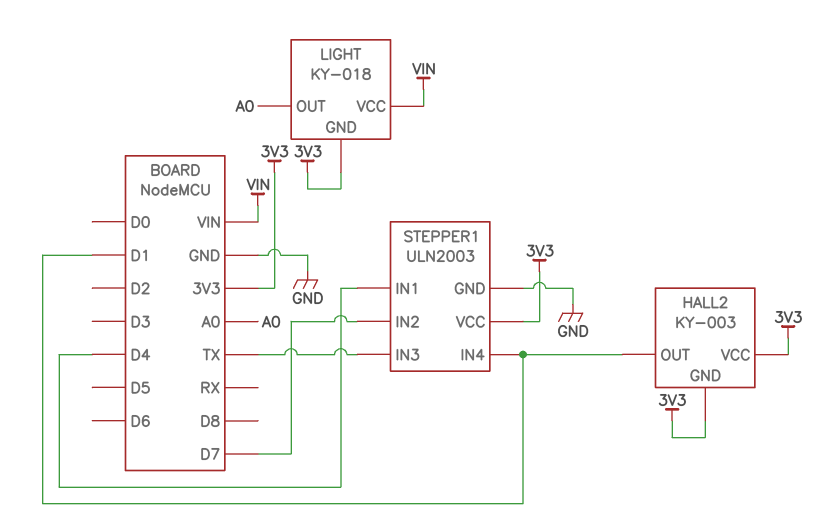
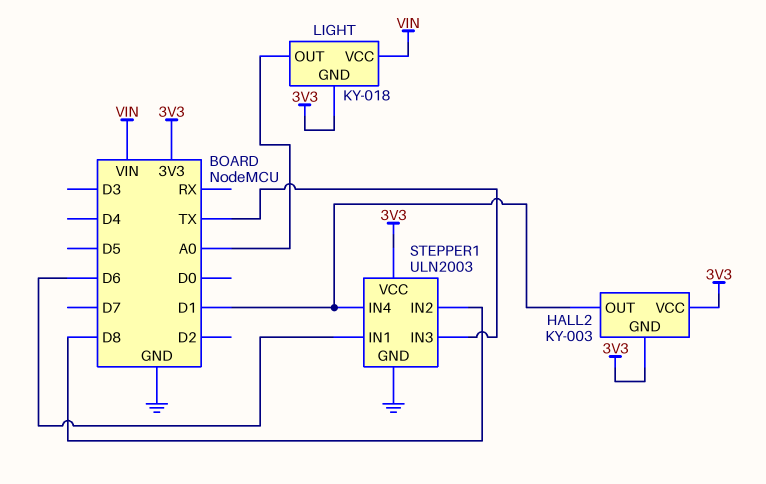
STEPPER1 pin IN1: D4 -> D6
STEPPER1 pin IN2: D7 -> D8

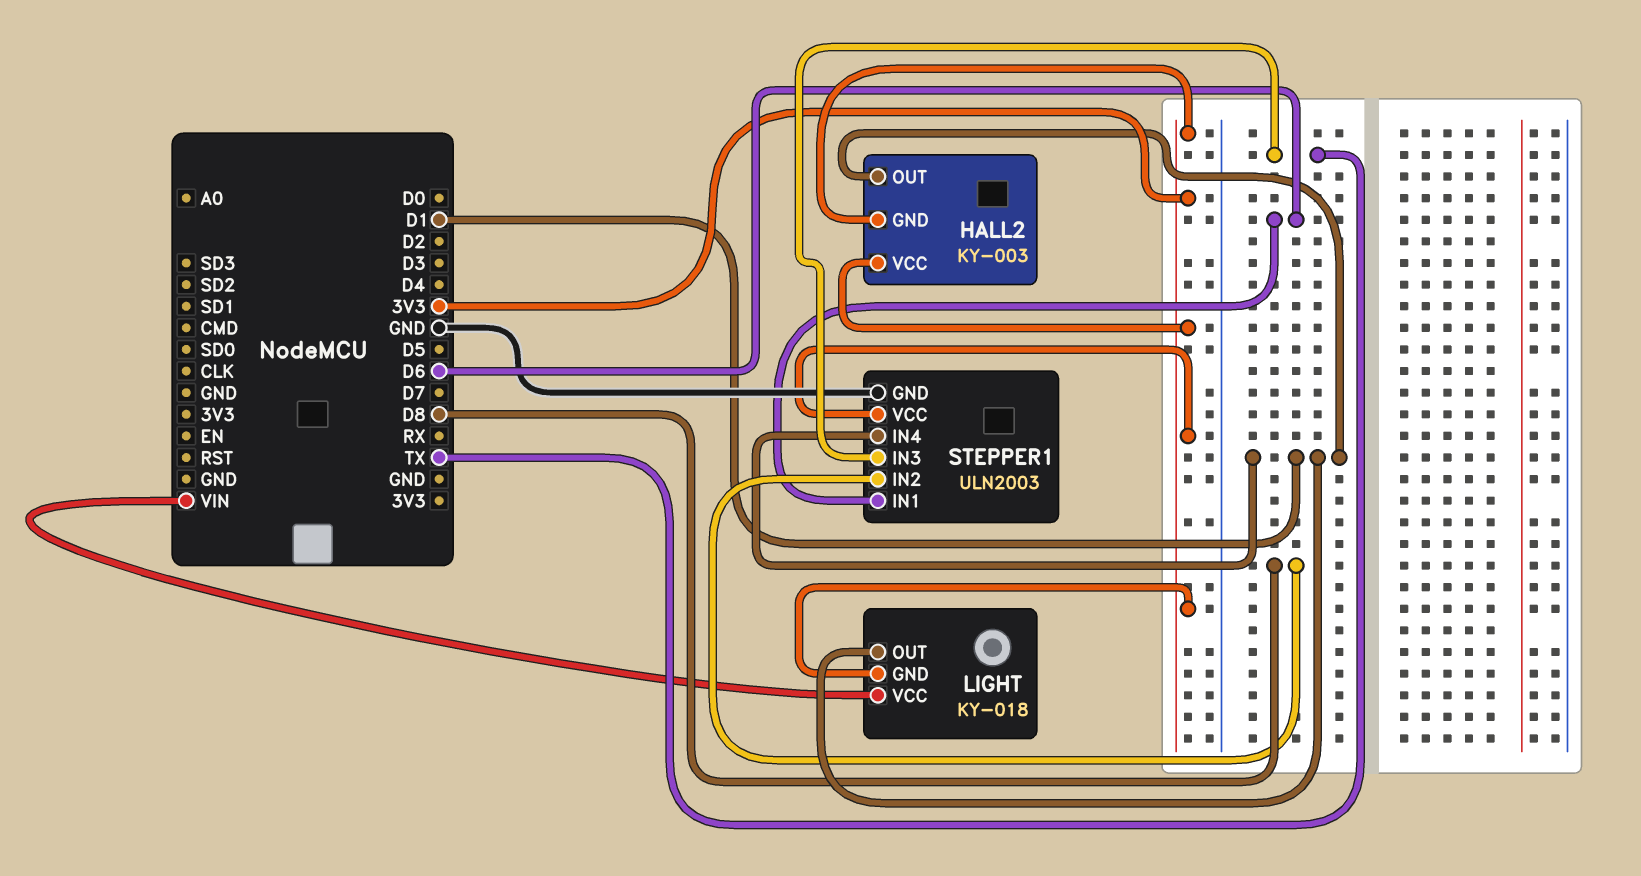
LIGHT pin OUT: A0 -> D1

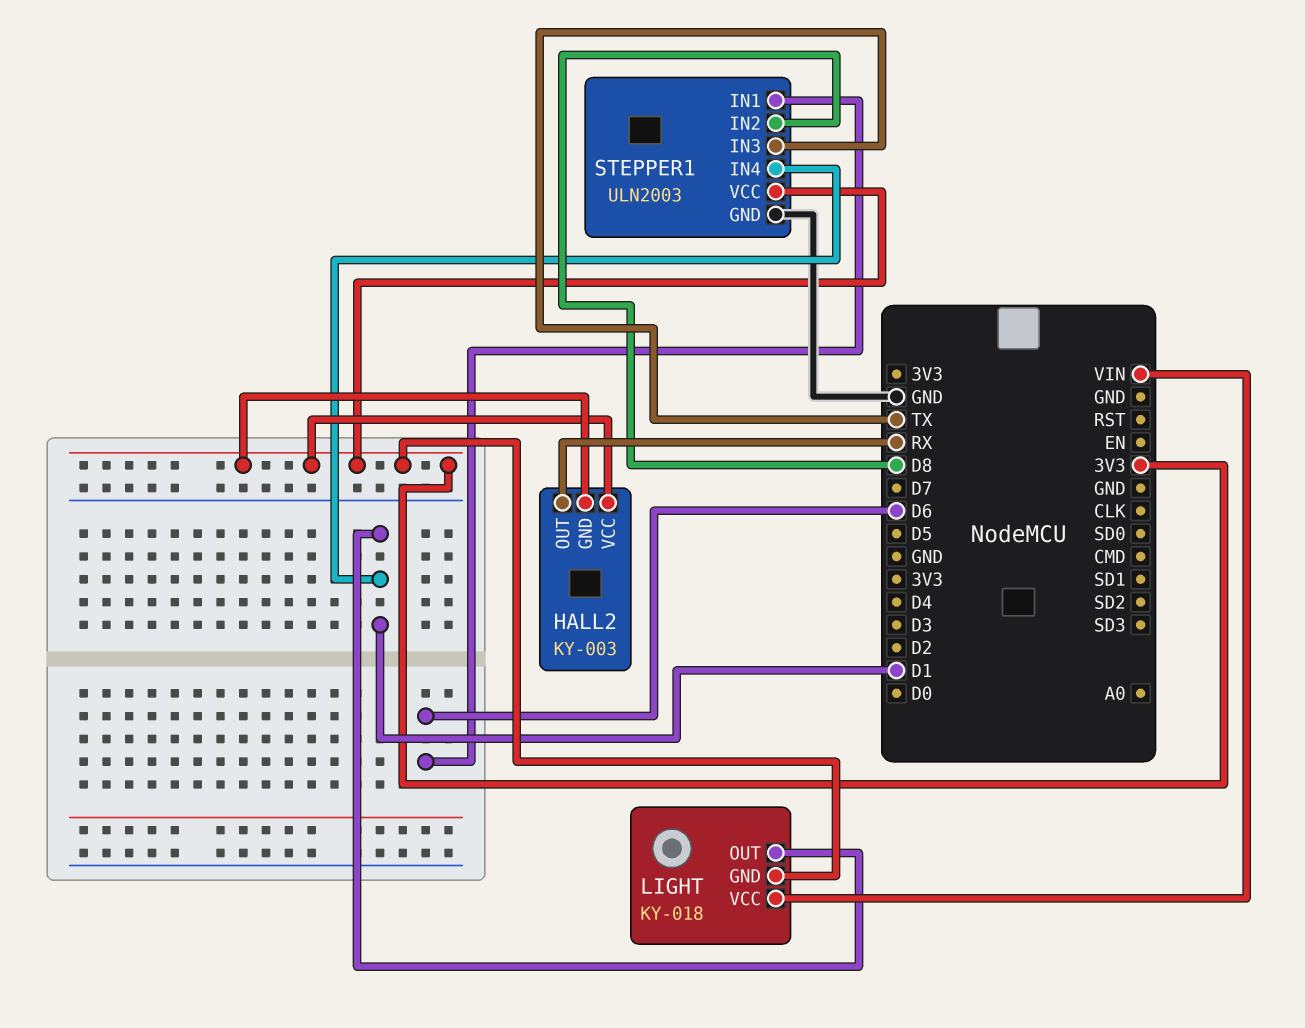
HALL2 pin OUT: D1 -> RX

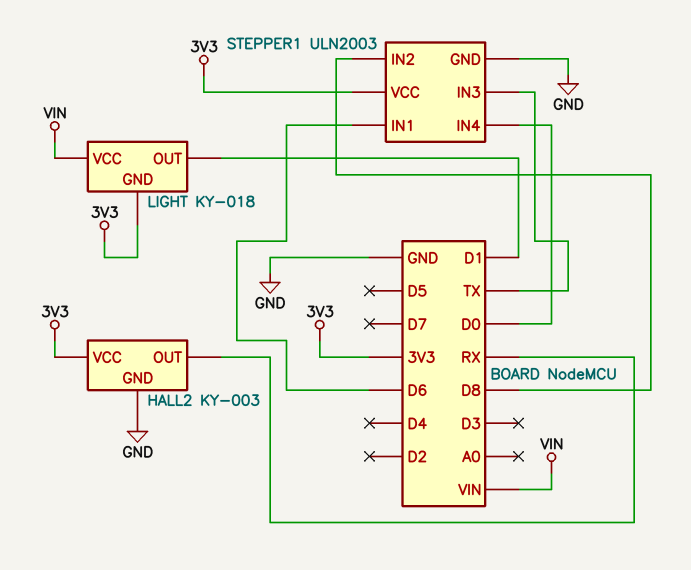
HALL2 pin GND: 3V3 -> GND
STEPPER1 pin IN4: D1 -> D0

